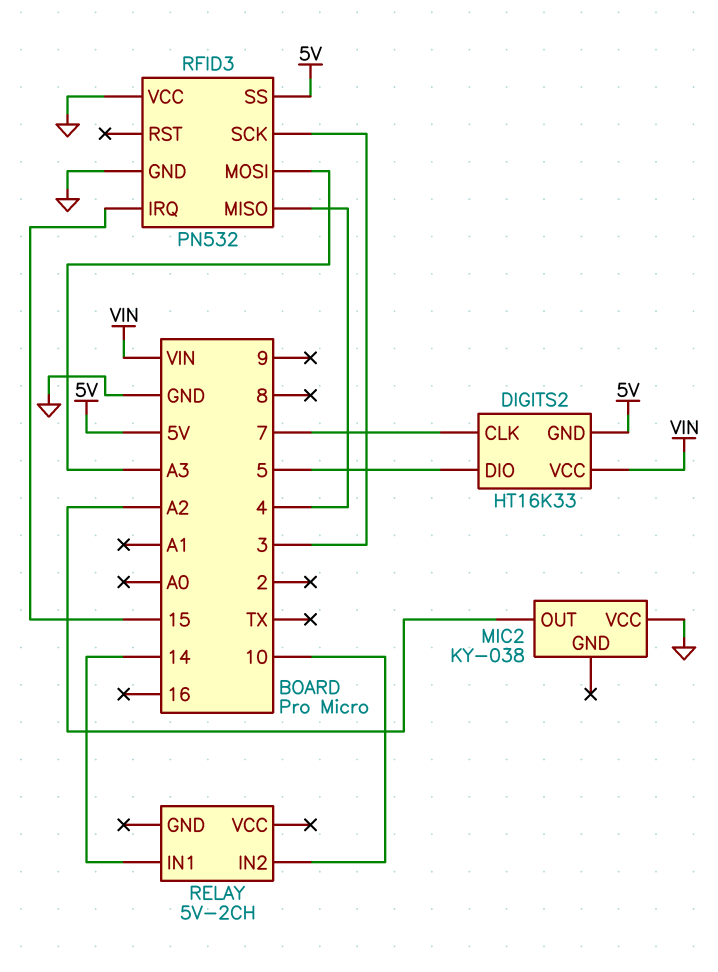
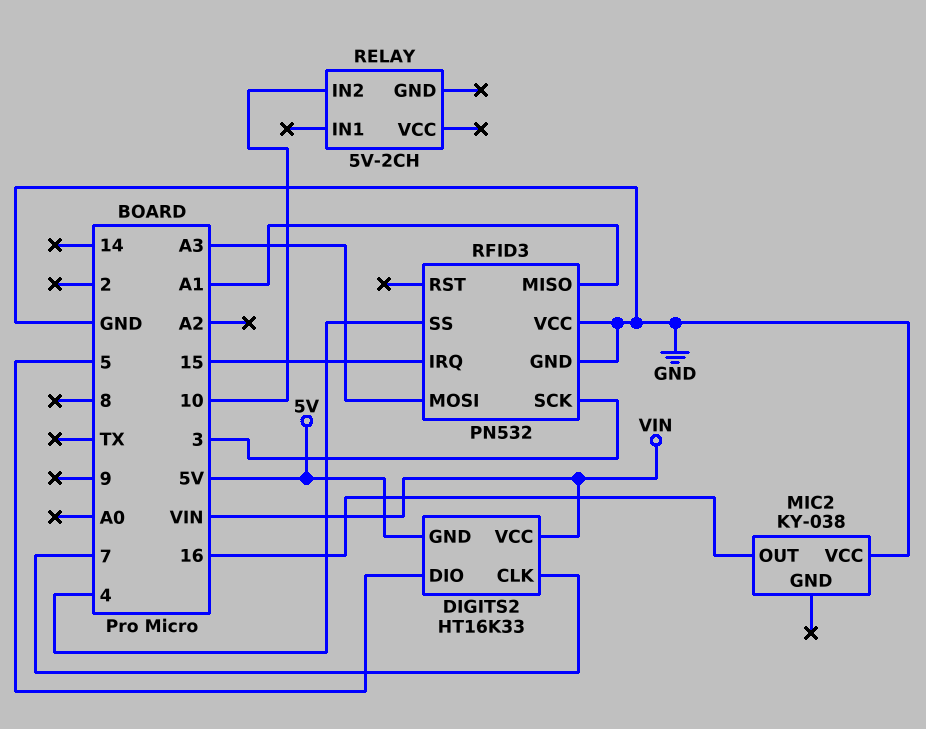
MIC2 pin OUT: A2 -> 16
RELAY pin IN1: 14 -> none
RFID3 pin MISO: 4 -> A1
RFID3 pin SS: 5V -> 4

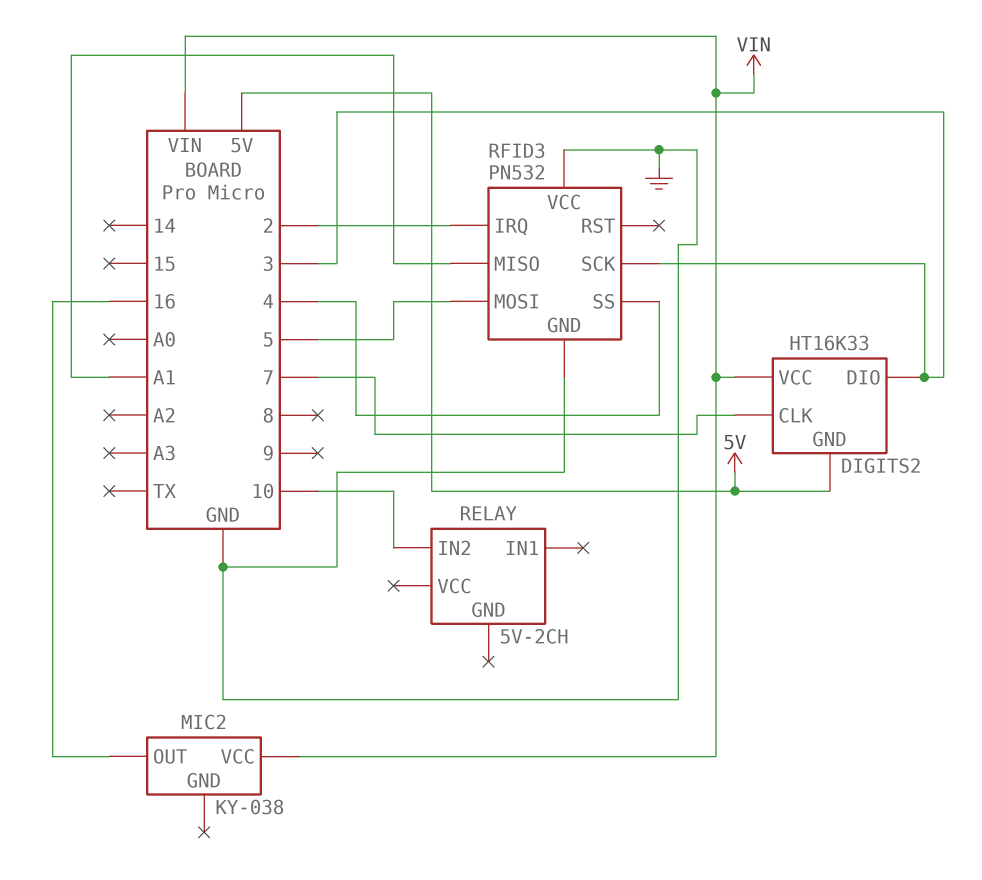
DIGITS2 pin DIO: 5 -> 3
MIC2 pin VCC: GND -> VIN
RFID3 pin IRQ: 15 -> 2
RFID3 pin MOSI: A3 -> 5

